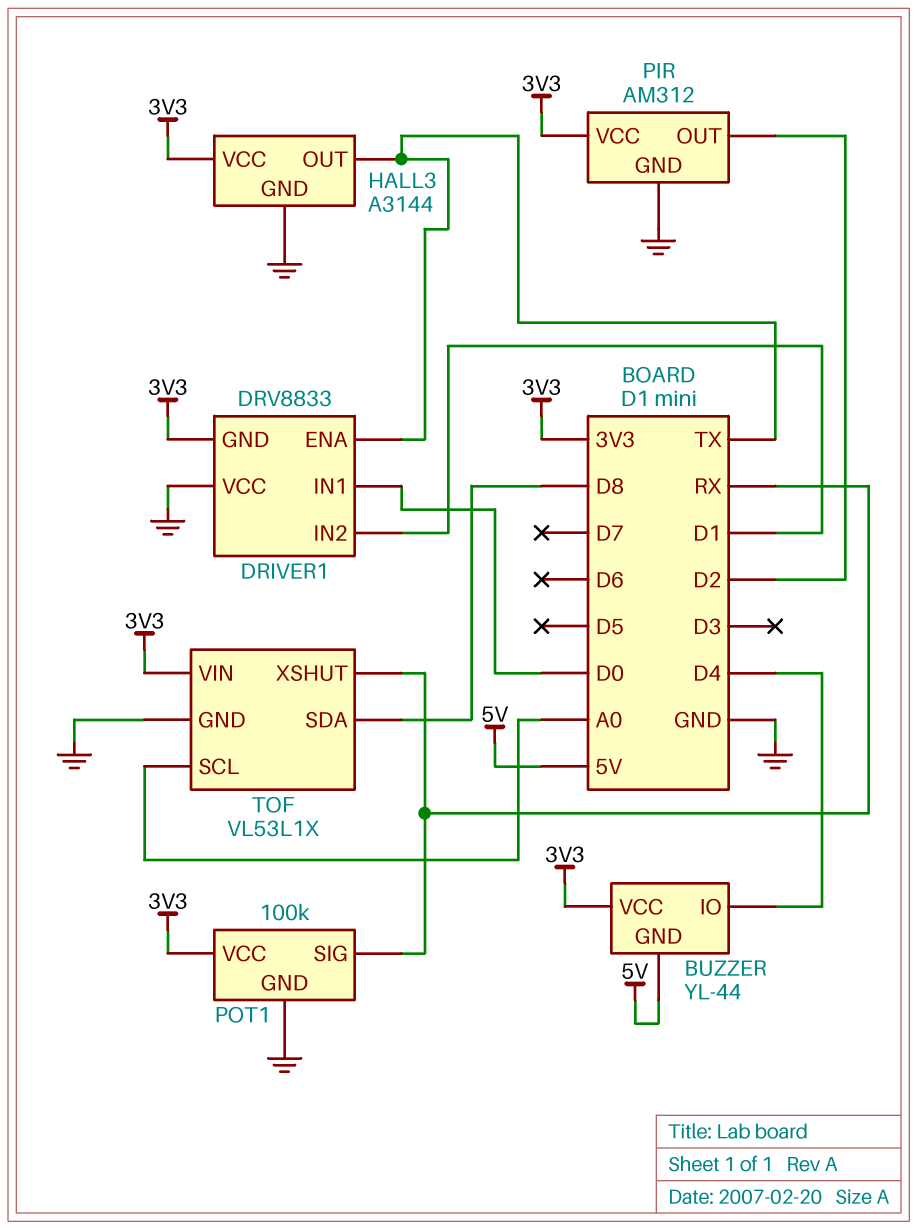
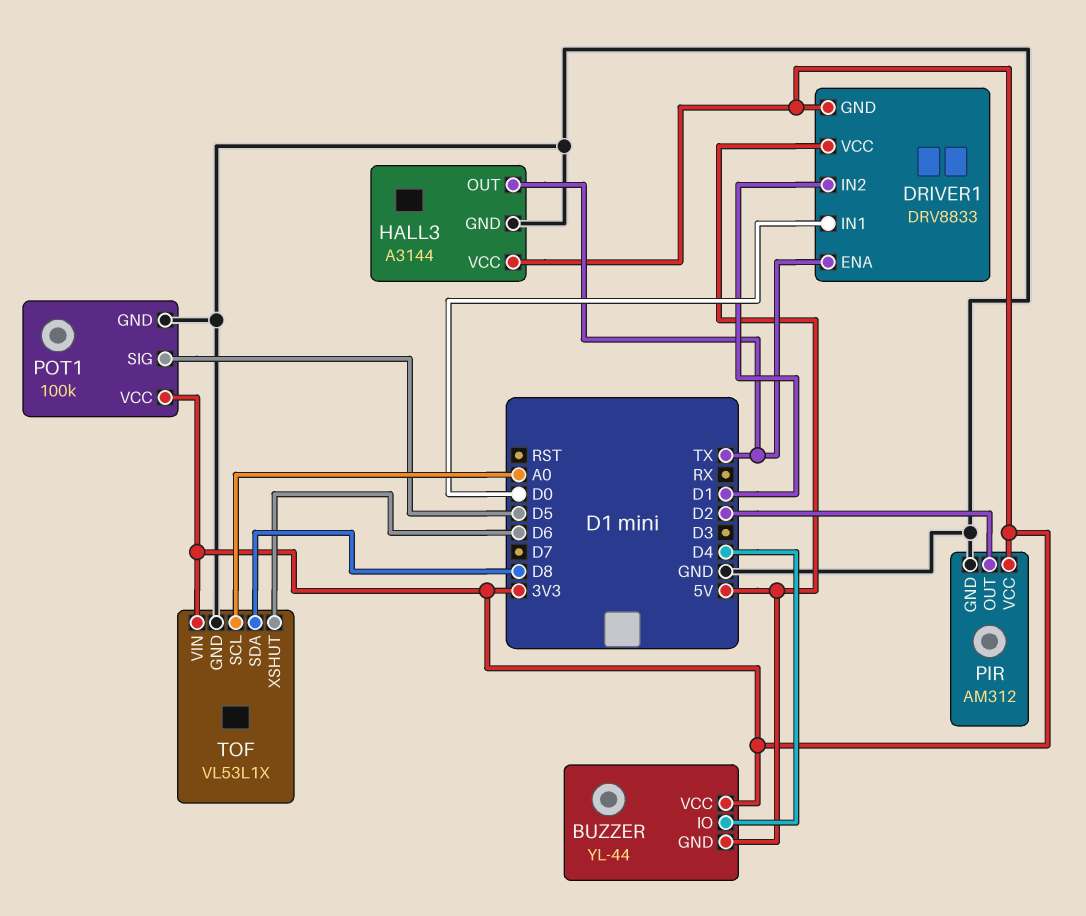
DRIVER1 pin VCC: GND -> 5V
POT1 pin SIG: RX -> D5
TOF pin XSHUT: RX -> D6

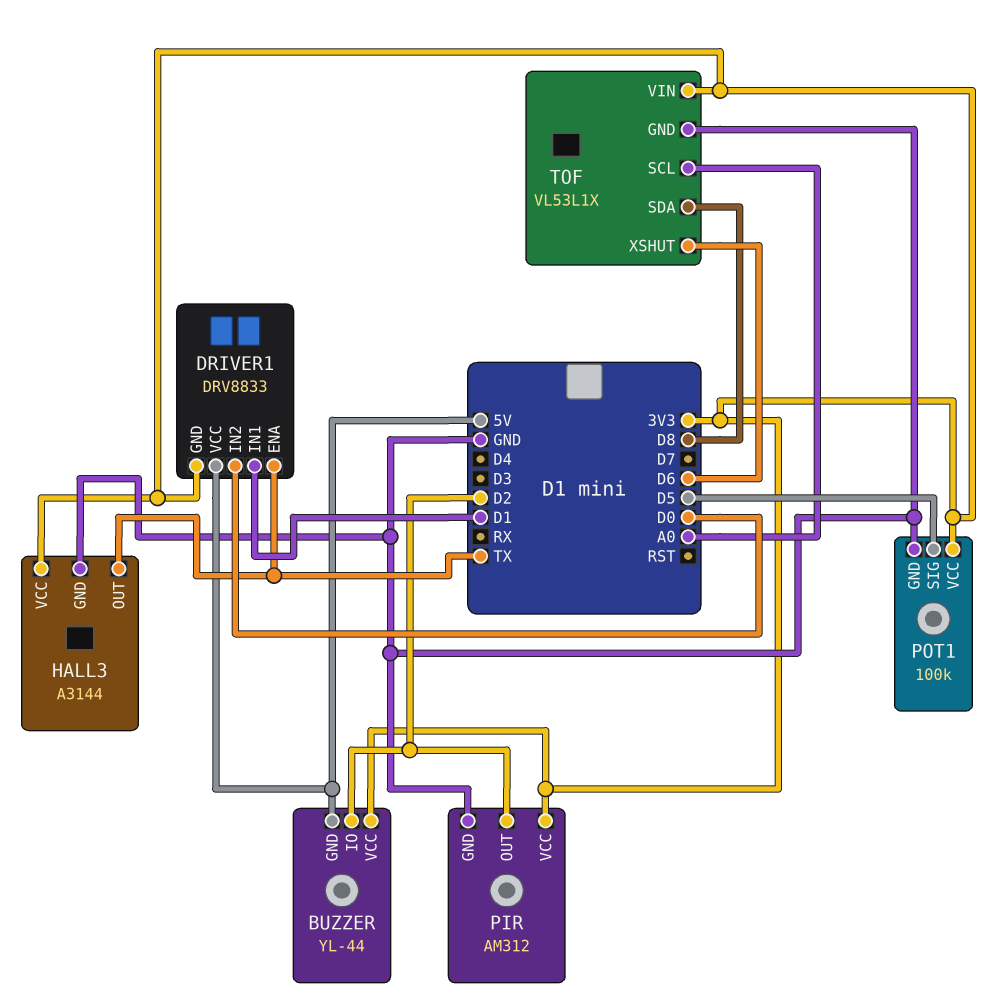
BUZZER pin IO: D4 -> D2
DRIVER1 pin IN1: D0 -> D1
DRIVER1 pin IN2: D1 -> D0

